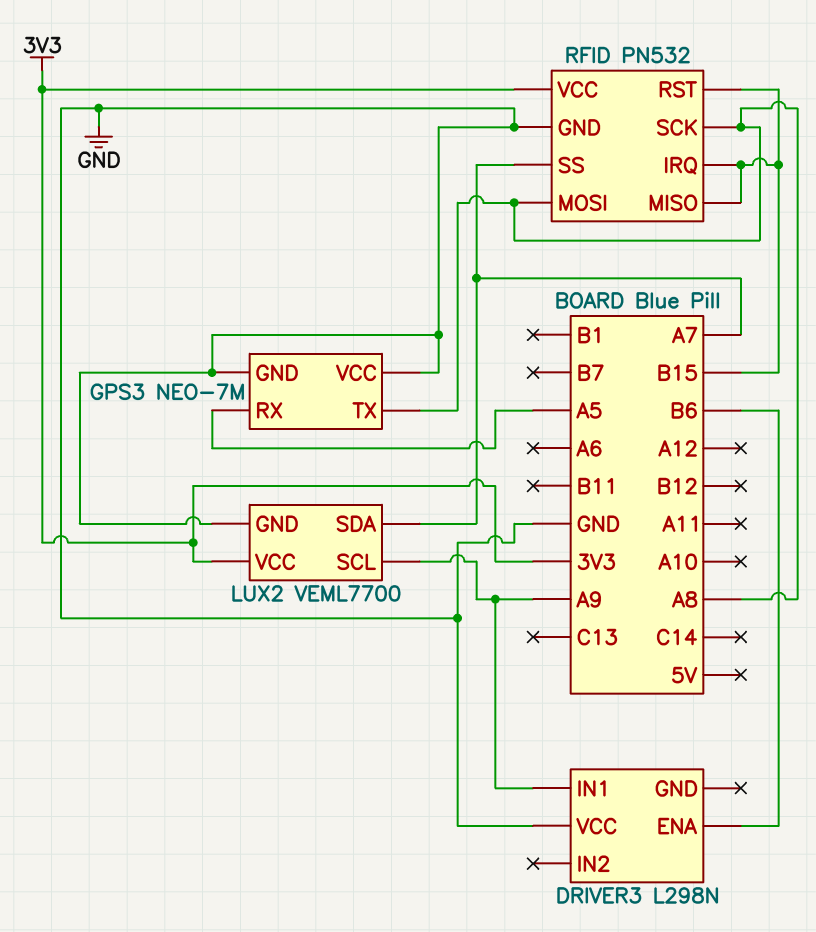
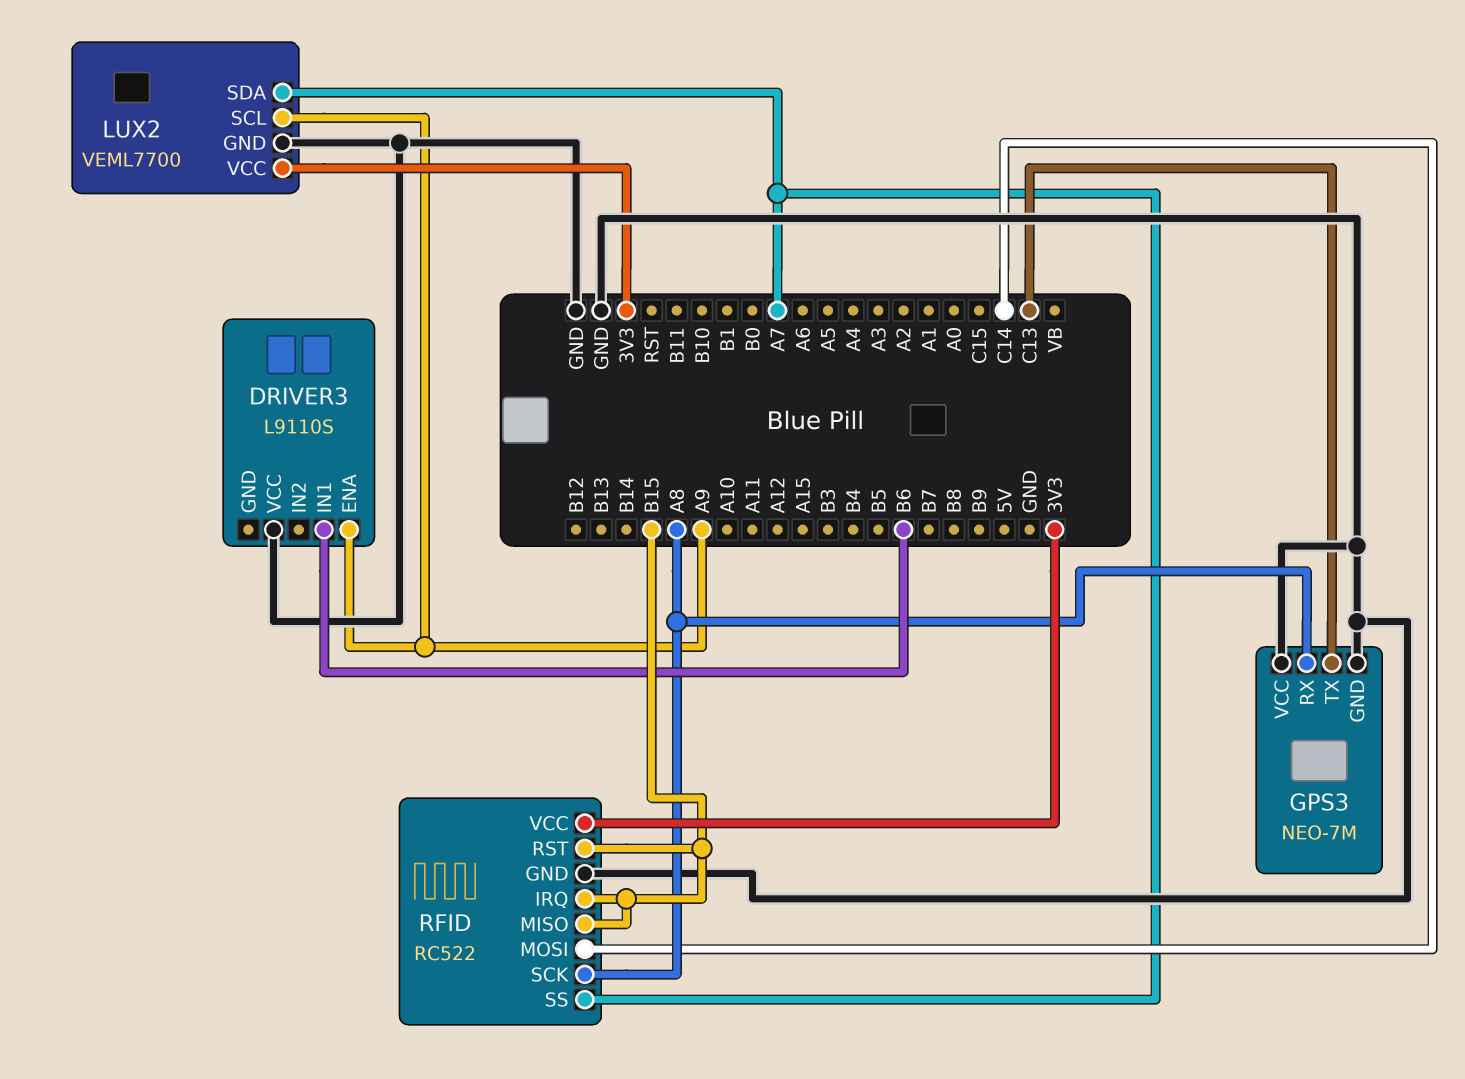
DRIVER3: L298N -> L9110S
DRIVER3 pin ENA: B6 -> A9
DRIVER3 pin IN1: A9 -> B6
GPS3 pin RX: A5 -> A8
GPS3 pin TX: A8 -> C13
RFID: PN532 -> RC522
RFID pin MOSI: A8 -> C14

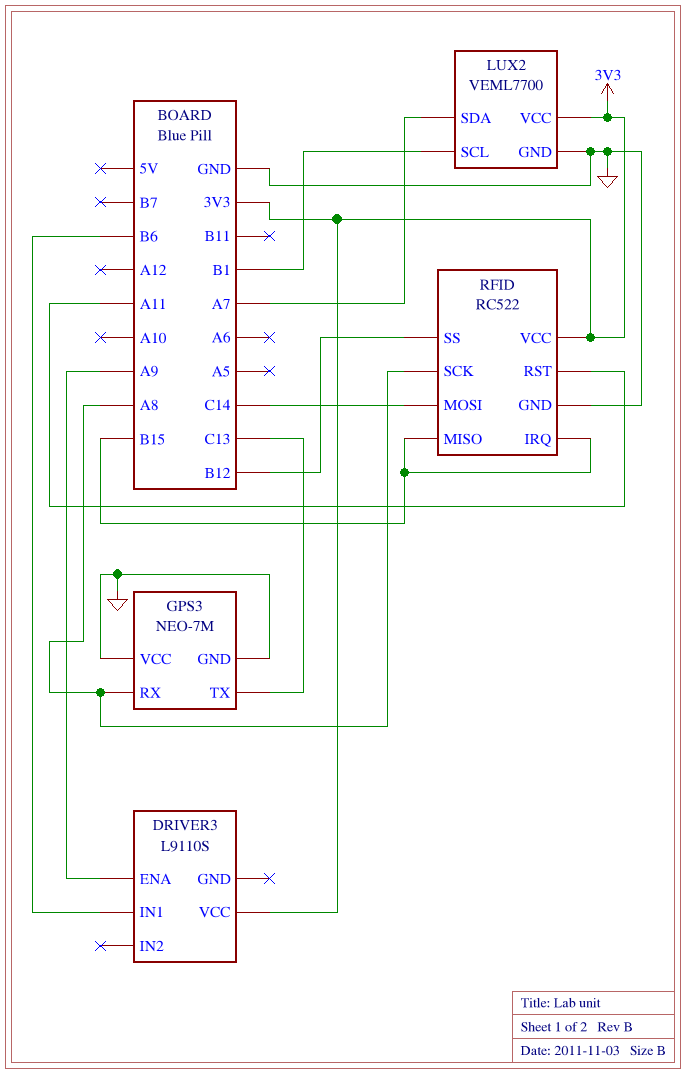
DRIVER3 pin VCC: GND -> 3V3
LUX2 pin SCL: A9 -> B1
RFID pin RST: B15 -> A11
RFID pin SS: A7 -> B12

